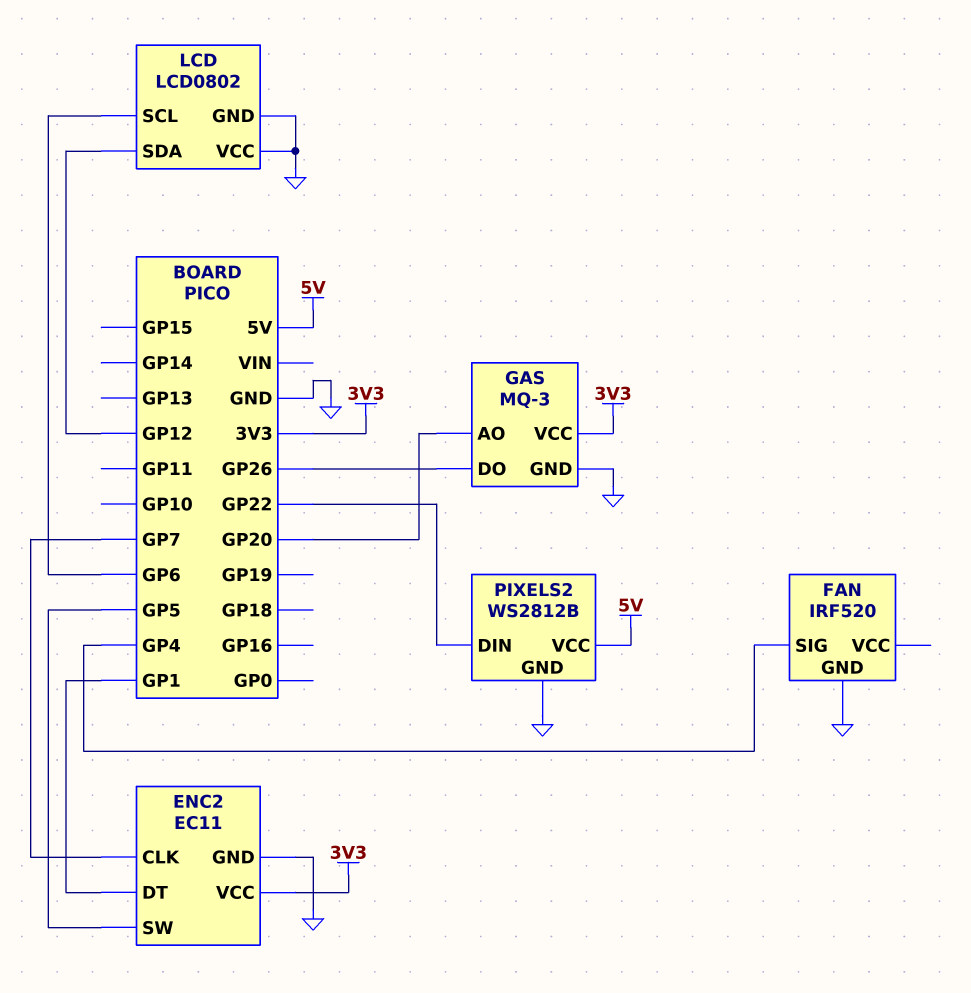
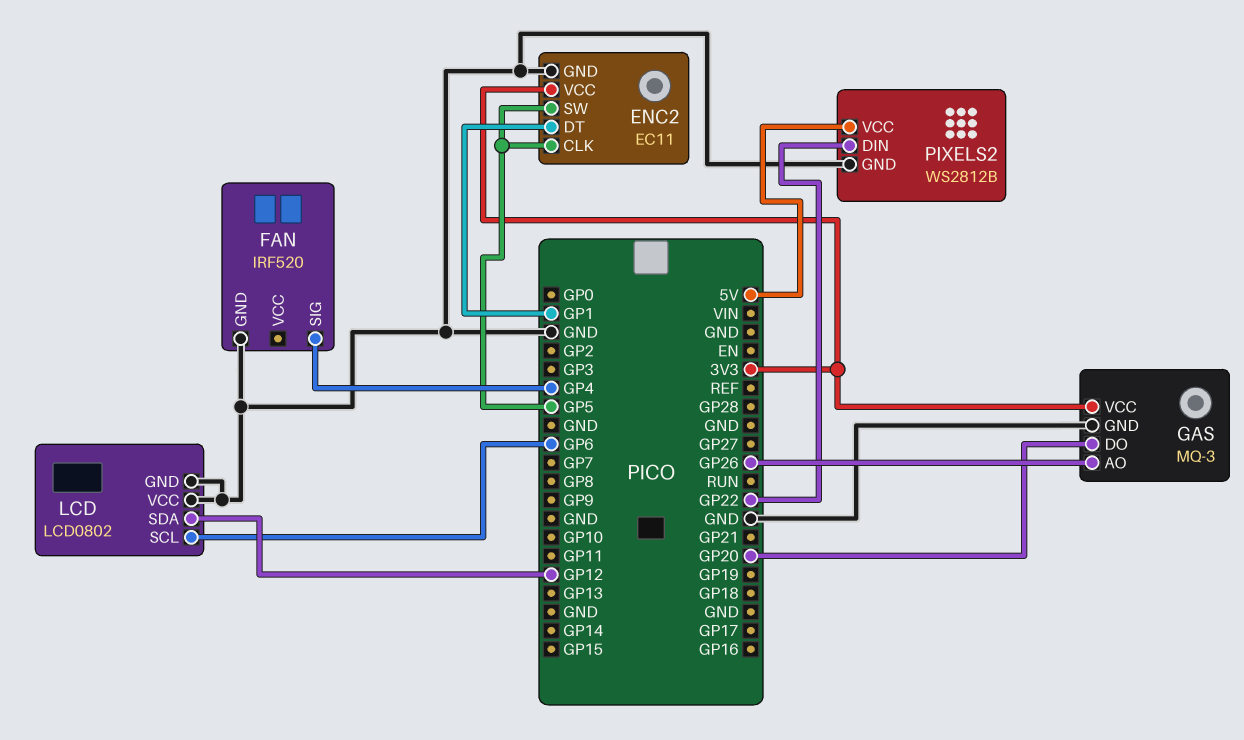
ENC2 pin CLK: GP7 -> GP5
GAS pin AO: GP20 -> GP26
GAS pin DO: GP26 -> GP20

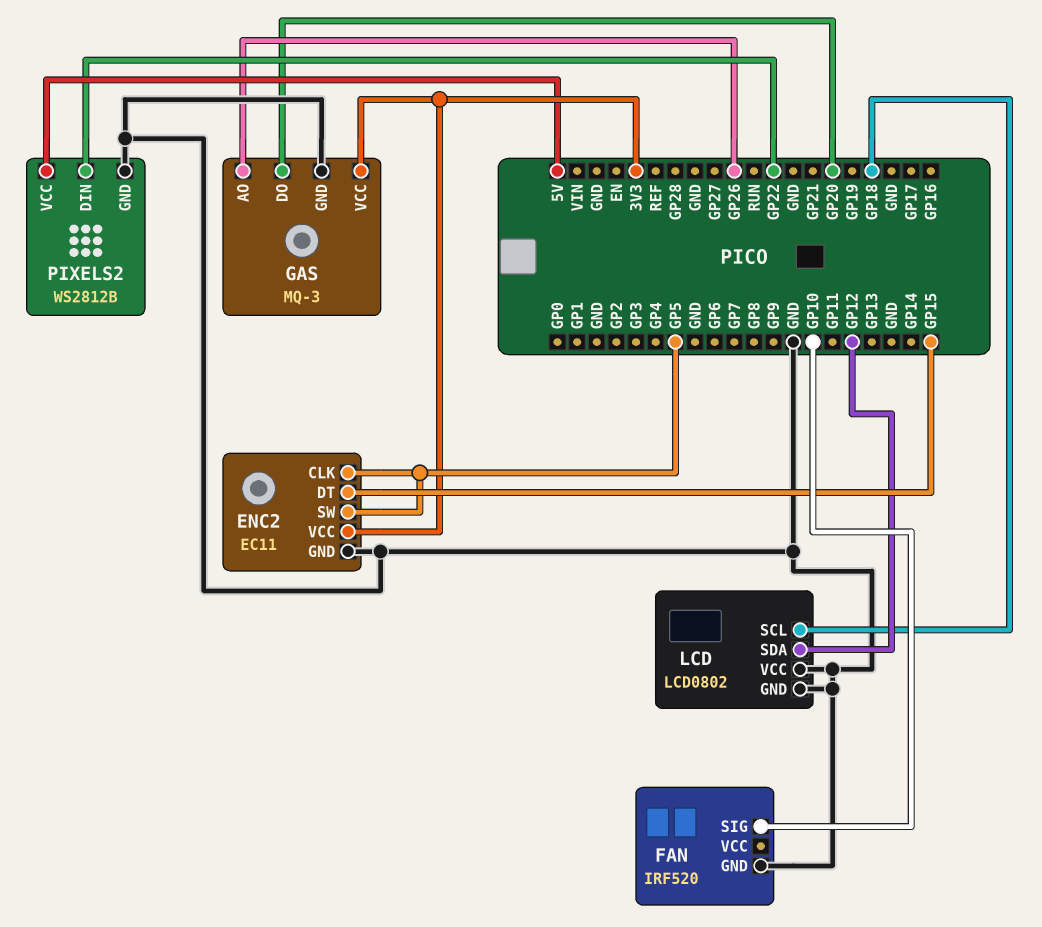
ENC2 pin DT: GP1 -> GP15
FAN pin SIG: GP4 -> GP10
LCD pin SCL: GP6 -> GP18

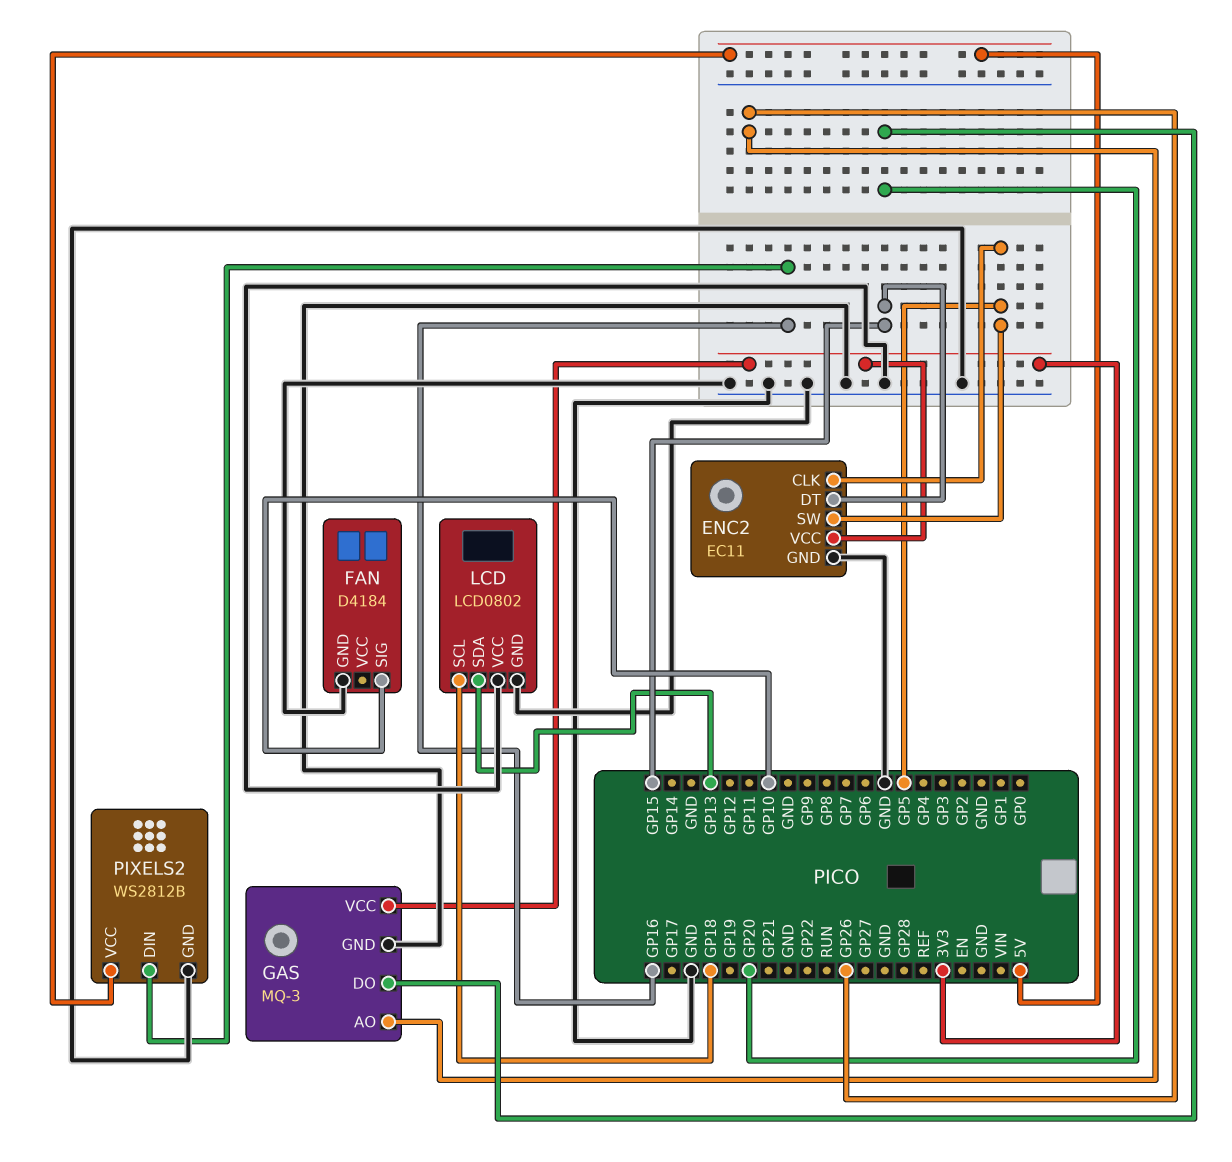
FAN: IRF520 -> D4184
LCD pin SDA: GP12 -> GP13
PIXELS2 pin DIN: GP22 -> GP16

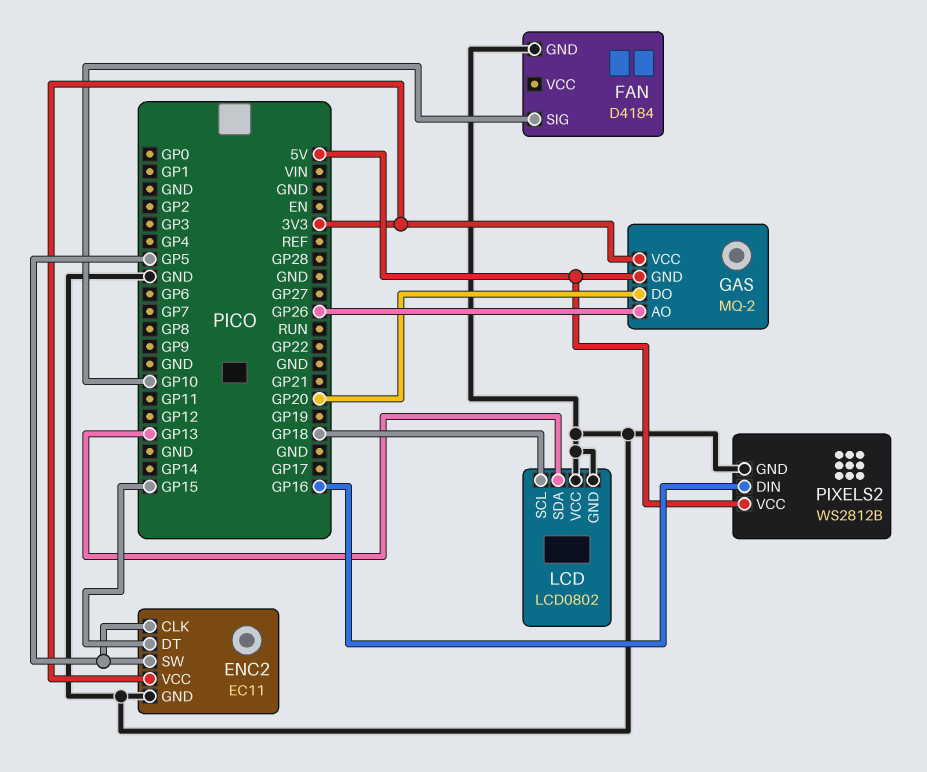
GAS: MQ-3 -> MQ-2
GAS pin GND: GND -> 5V

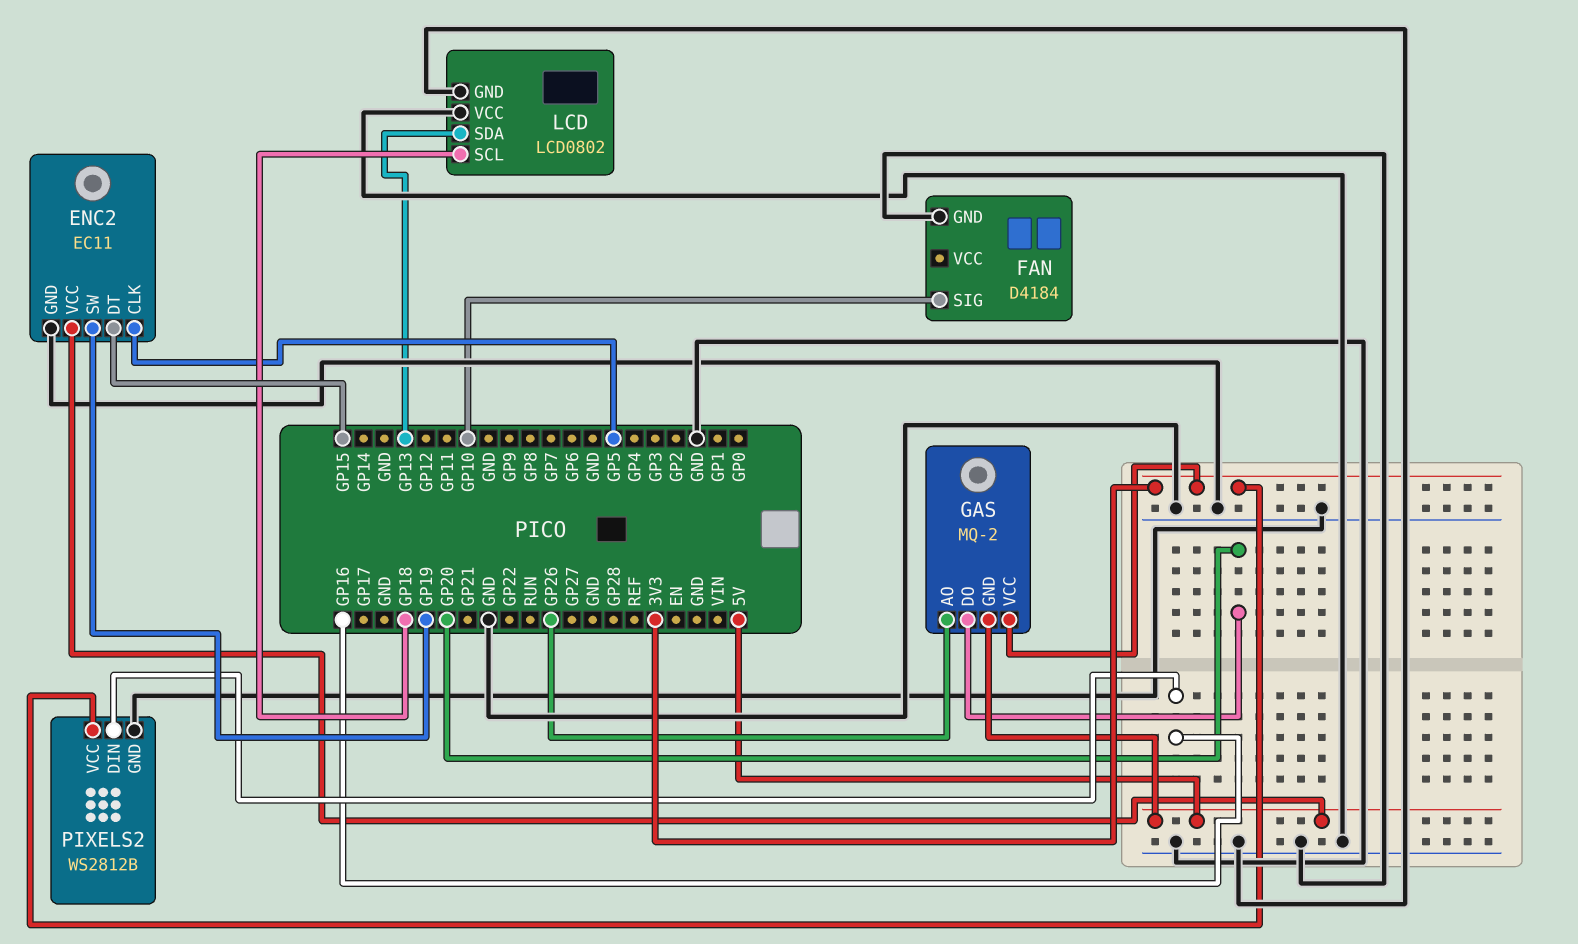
ENC2 pin SW: GP5 -> GP19
ENC2 pin VCC: 3V3 -> 5V
PIXELS2 pin VCC: 5V -> 3V3

